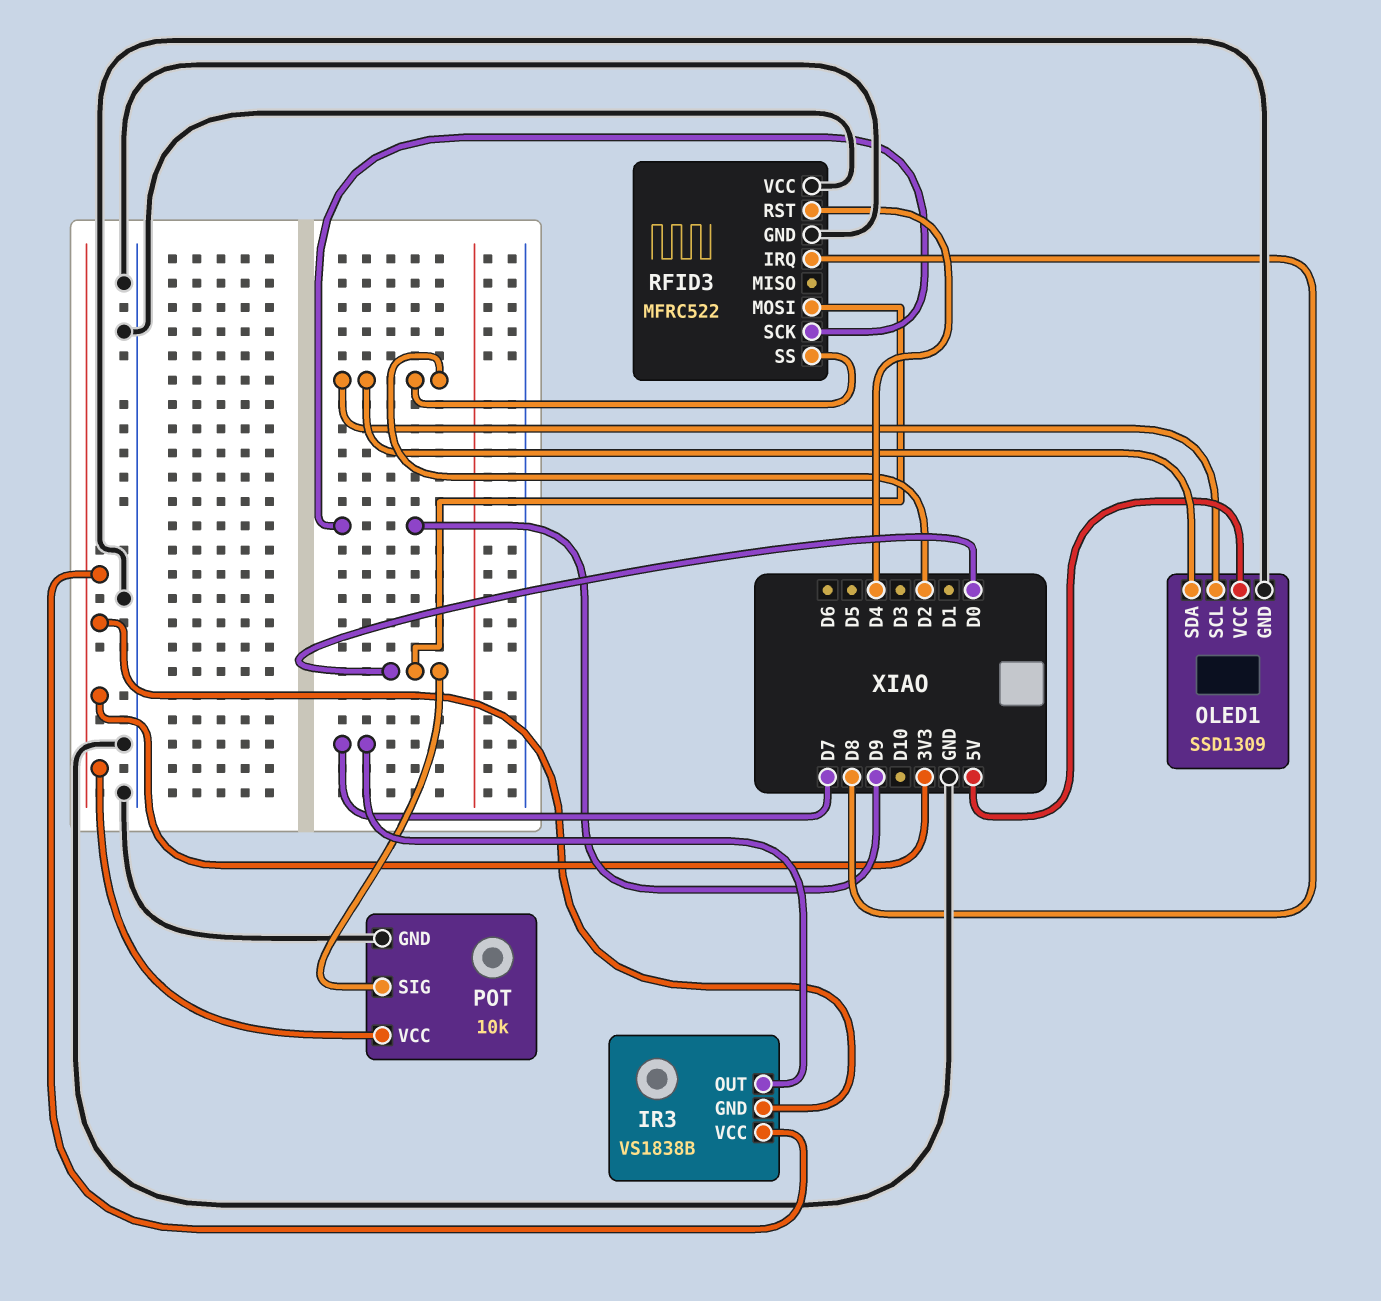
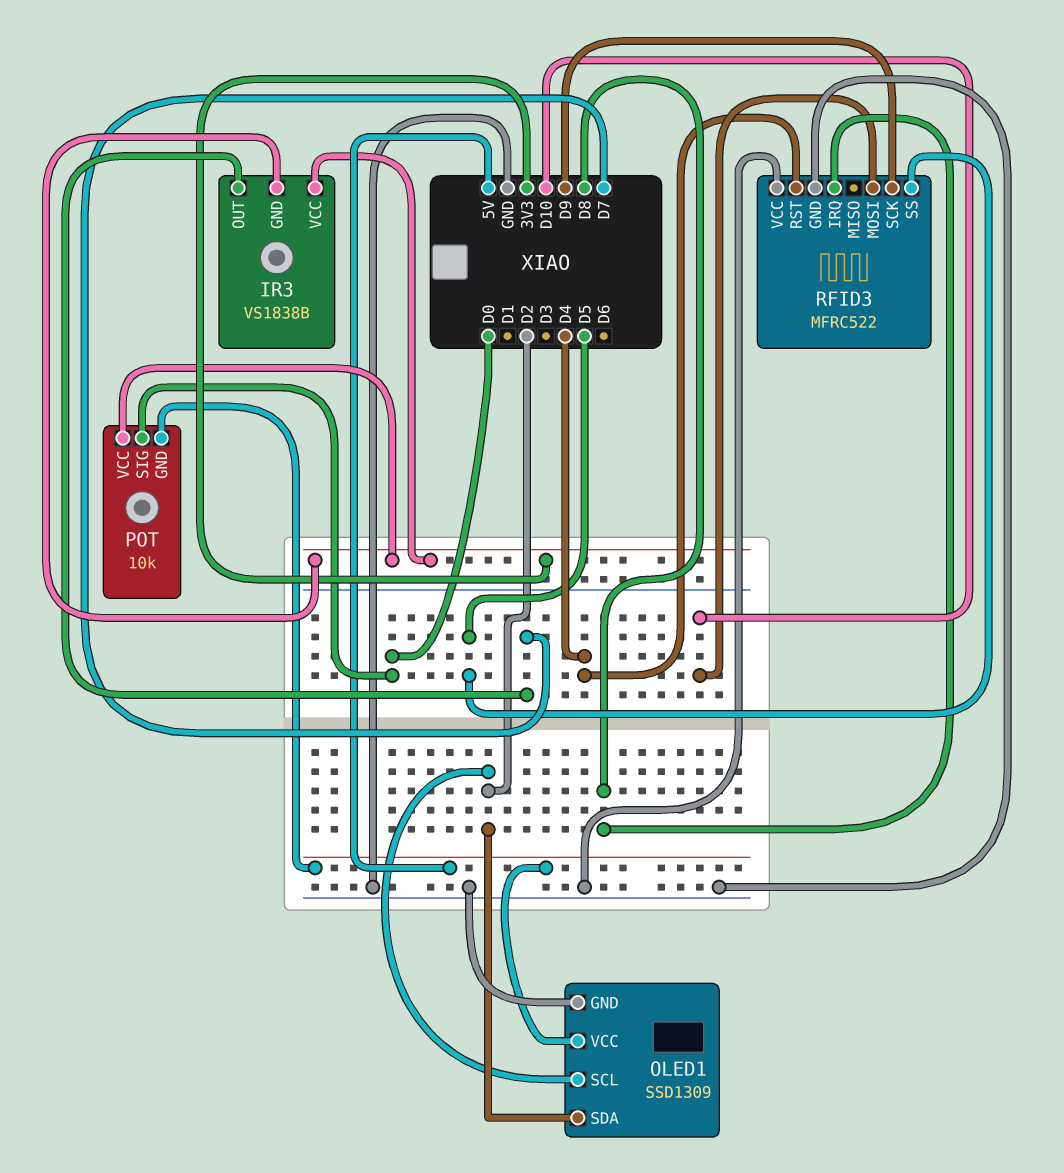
POT pin GND: GND -> 5V
RFID3 pin MOSI: D0 -> D10
RFID3 pin SS: D2 -> D5

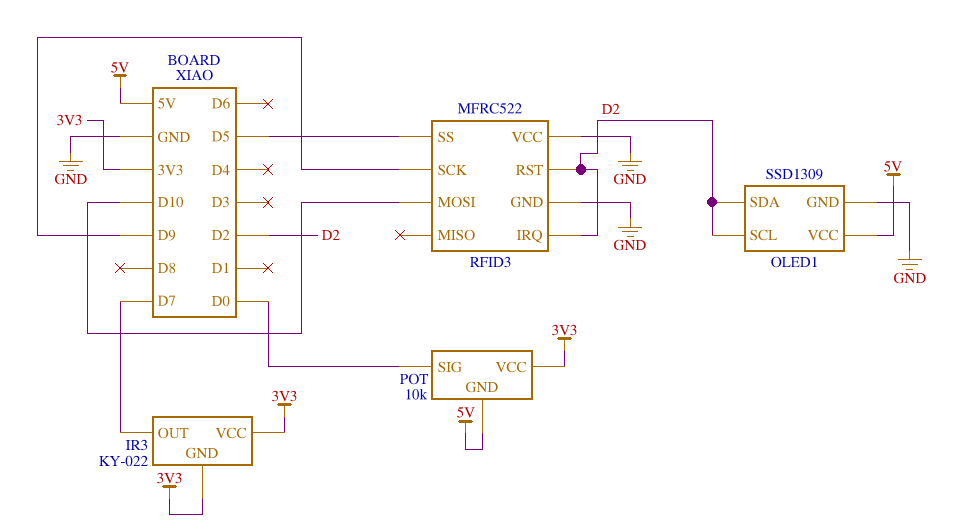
IR3: VS1838B -> KY-022
RFID3 pin IRQ: D8 -> D2
RFID3 pin RST: D4 -> D2

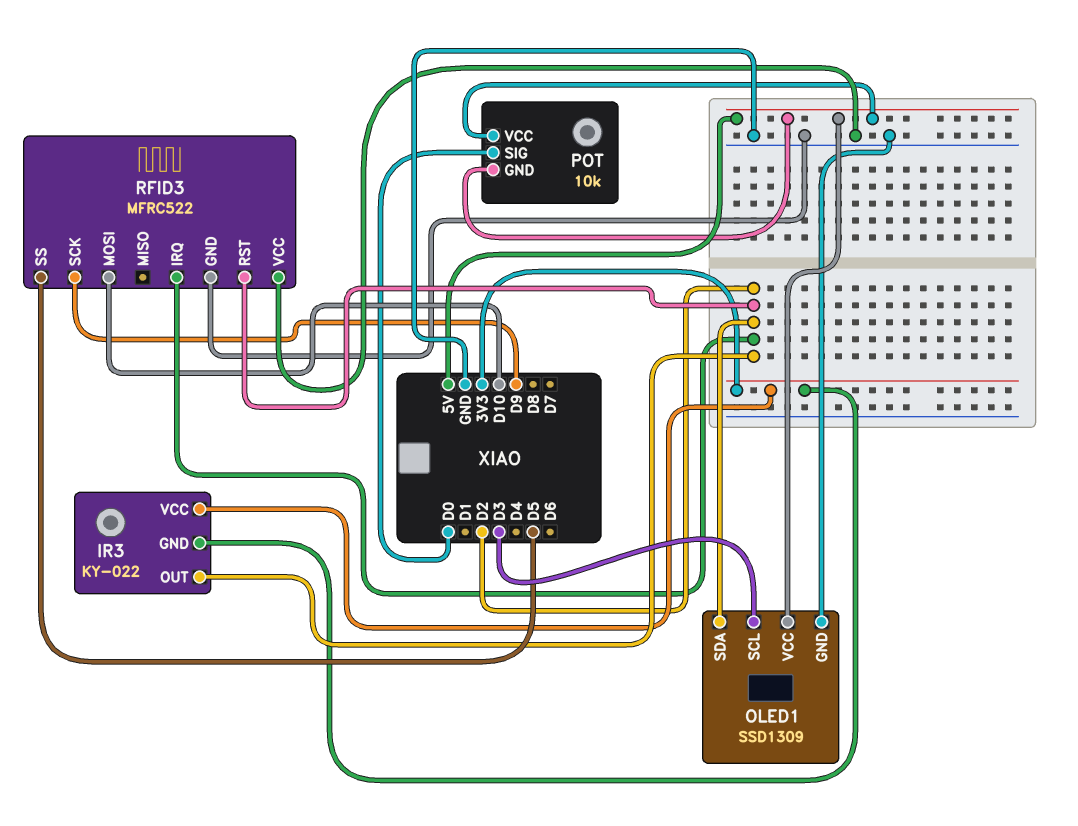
IR3 pin OUT: D7 -> D2
OLED1 pin SCL: D2 -> D3
POT pin VCC: 3V3 -> 5V

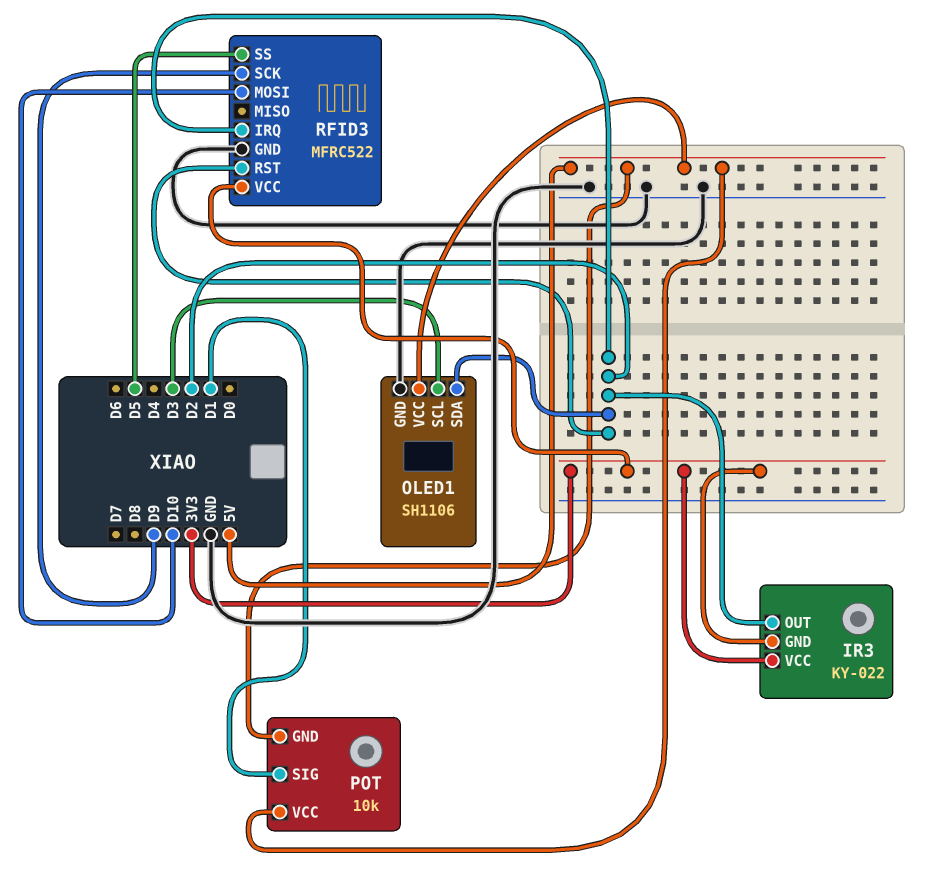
OLED1: SSD1309 -> SH1106
POT pin SIG: D0 -> D1
RFID3 pin VCC: GND -> 3V3

